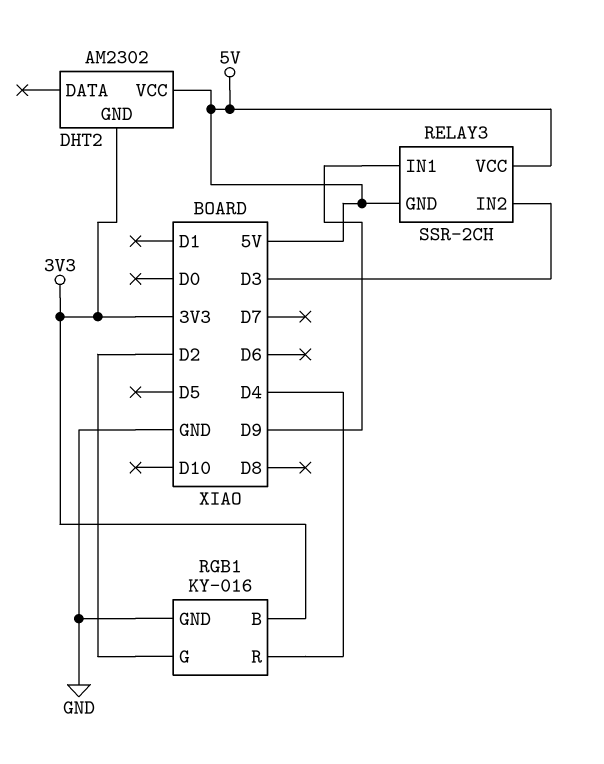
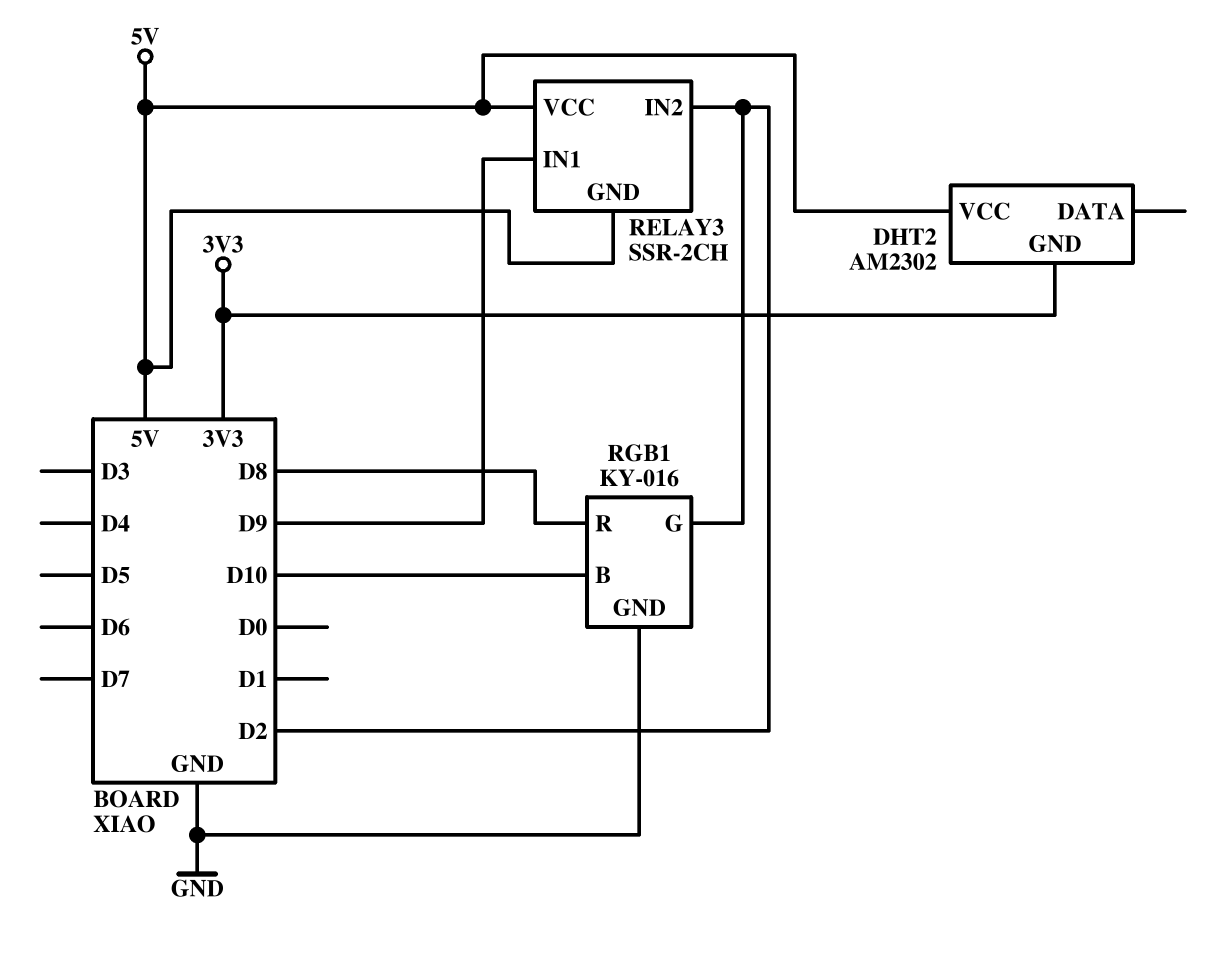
RELAY3 pin IN2: D3 -> D2
RGB1 pin B: 3V3 -> D10
RGB1 pin R: D4 -> D8

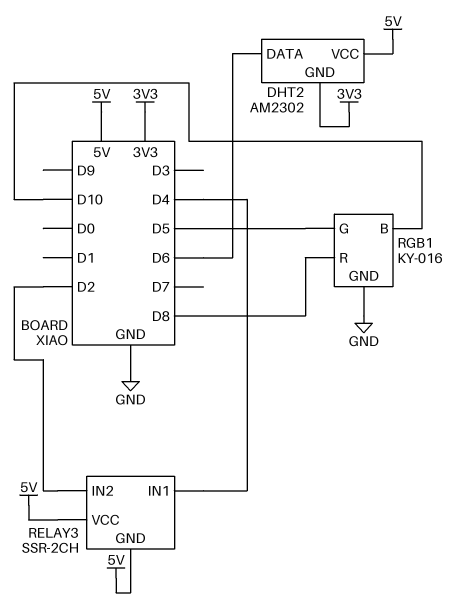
DHT2 pin DATA: none -> D6
RELAY3 pin IN1: D9 -> D4
RGB1 pin G: D2 -> D5

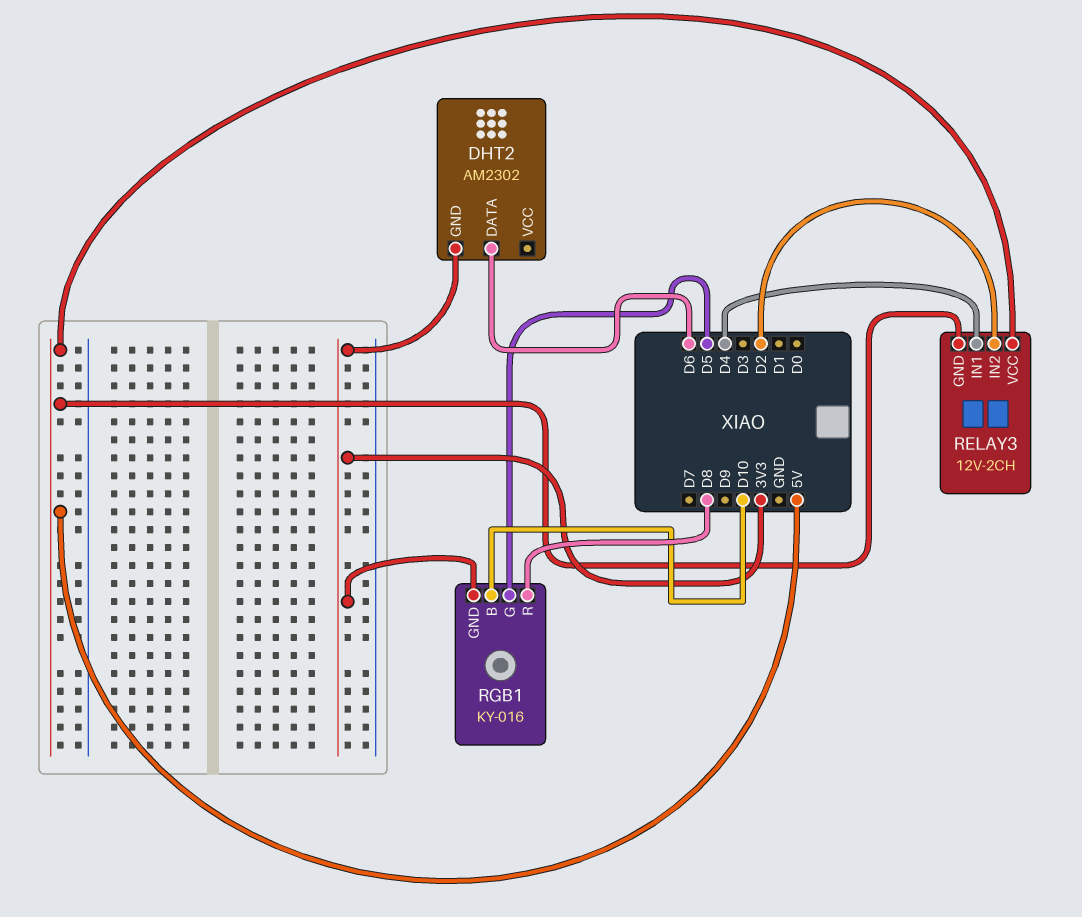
DHT2 pin VCC: 5V -> none
RELAY3: SSR-2CH -> 12V-2CH
RGB1 pin GND: GND -> 3V3

